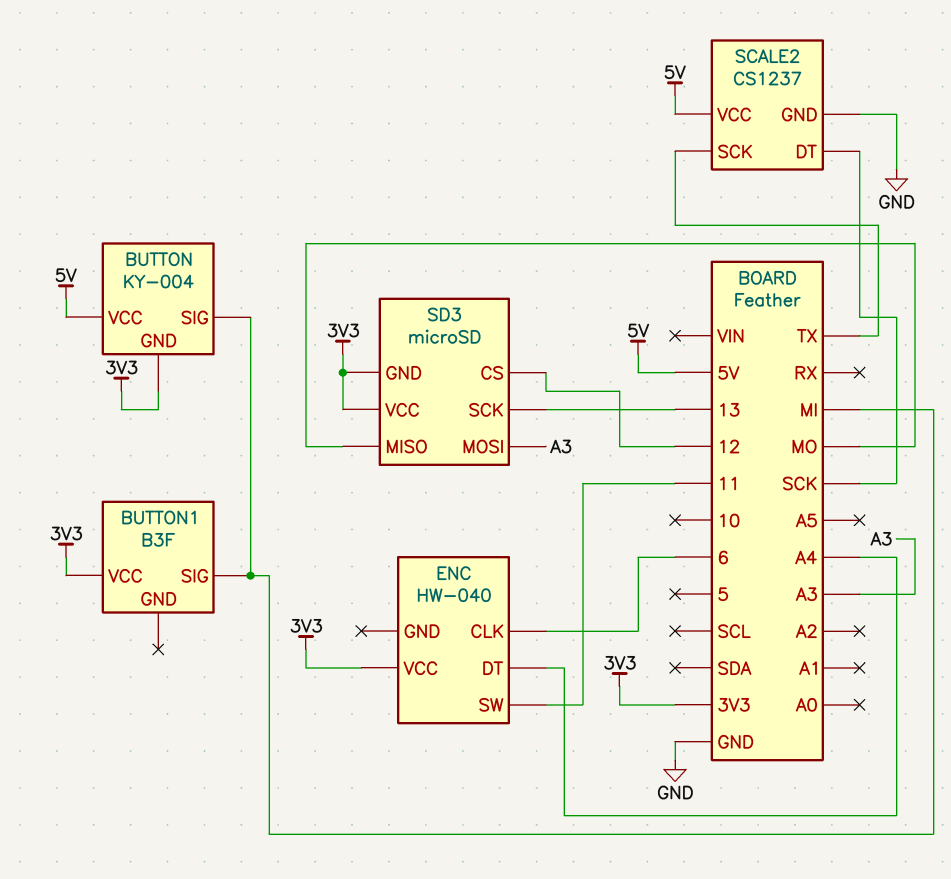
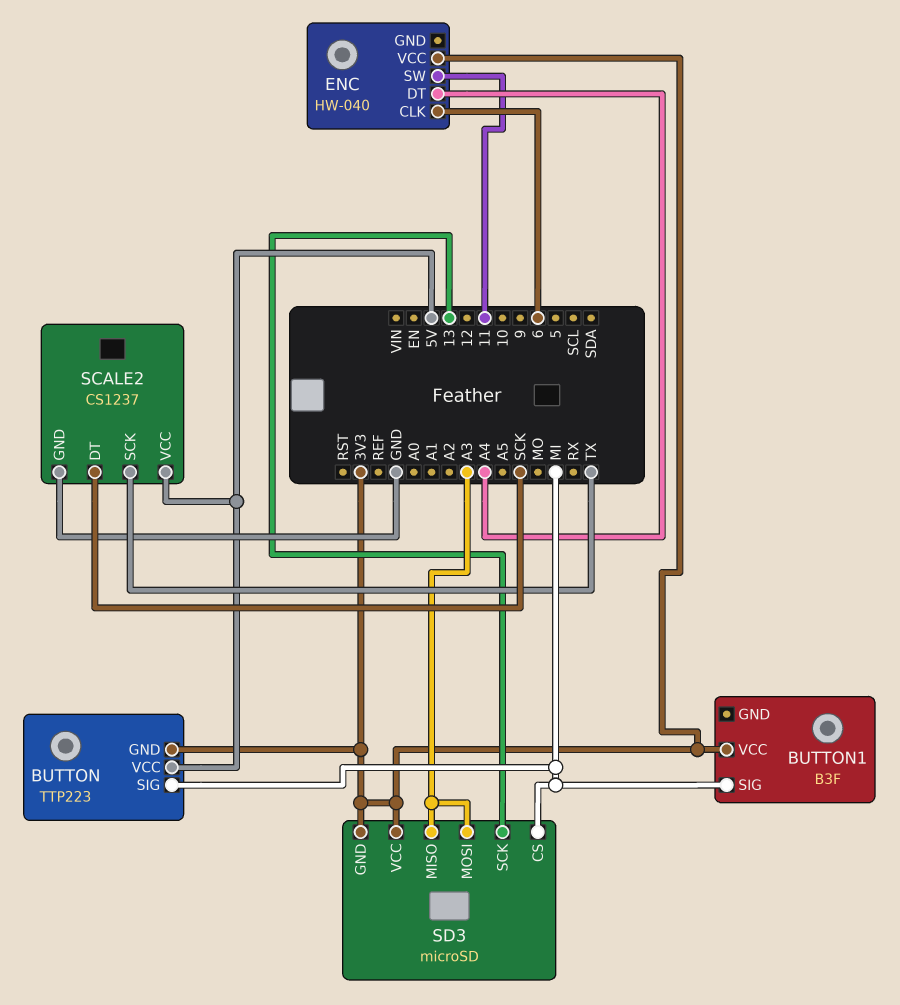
BUTTON: KY-004 -> TTP223
SD3 pin CS: 12 -> MI
SD3 pin MISO: MO -> A3

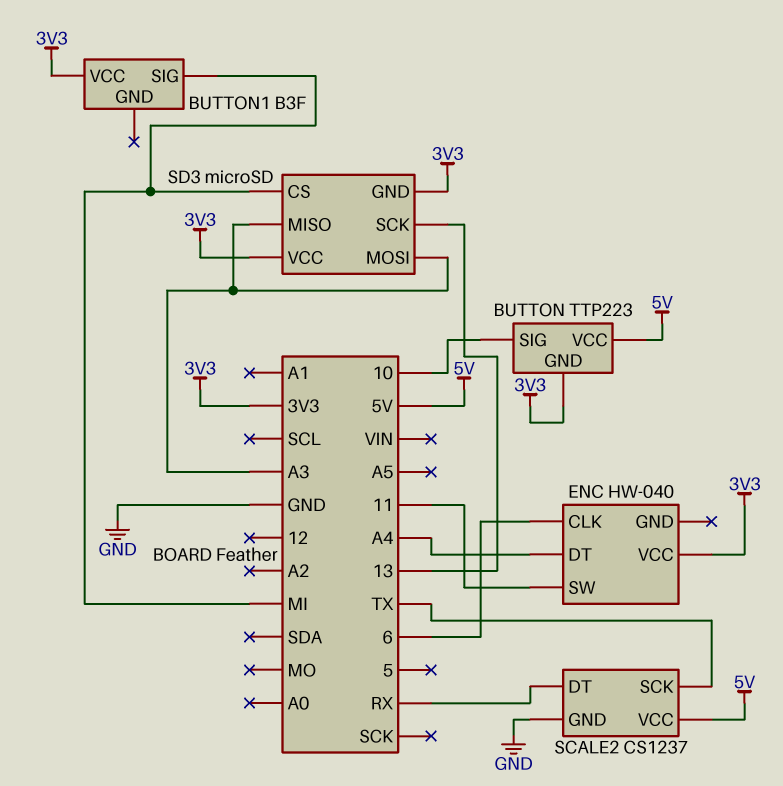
BUTTON pin SIG: MI -> 10
SCALE2 pin DT: SCK -> RX

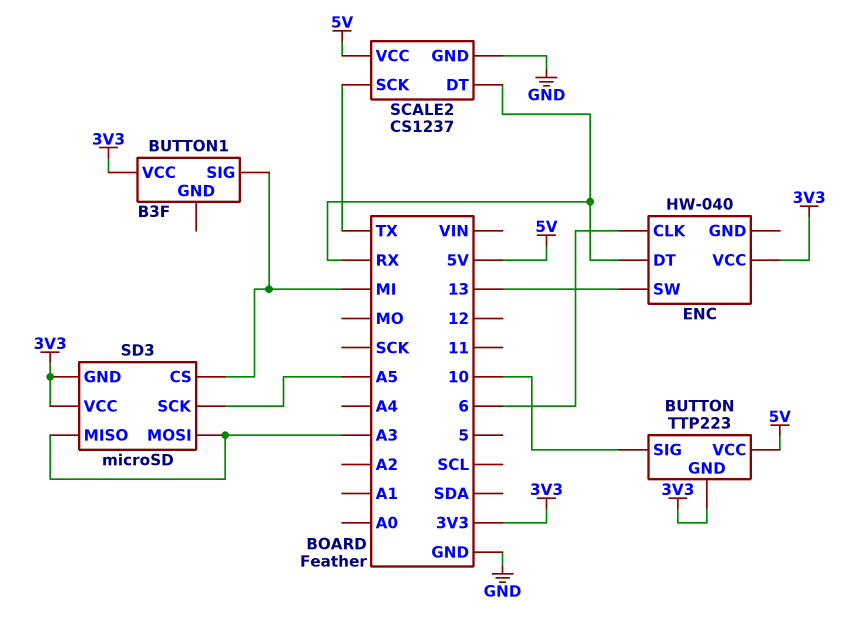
ENC pin DT: A4 -> RX
ENC pin SW: 11 -> 13
SD3 pin SCK: 13 -> A5

